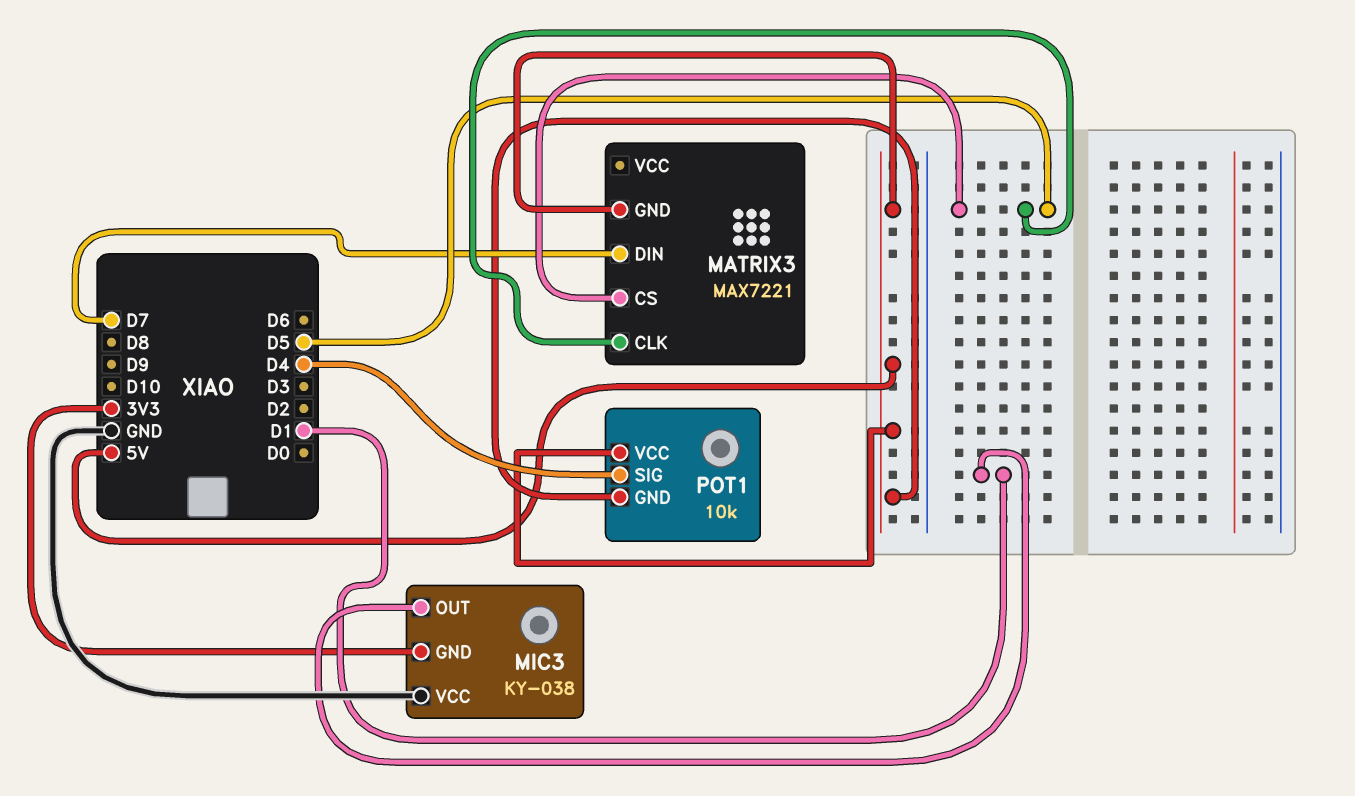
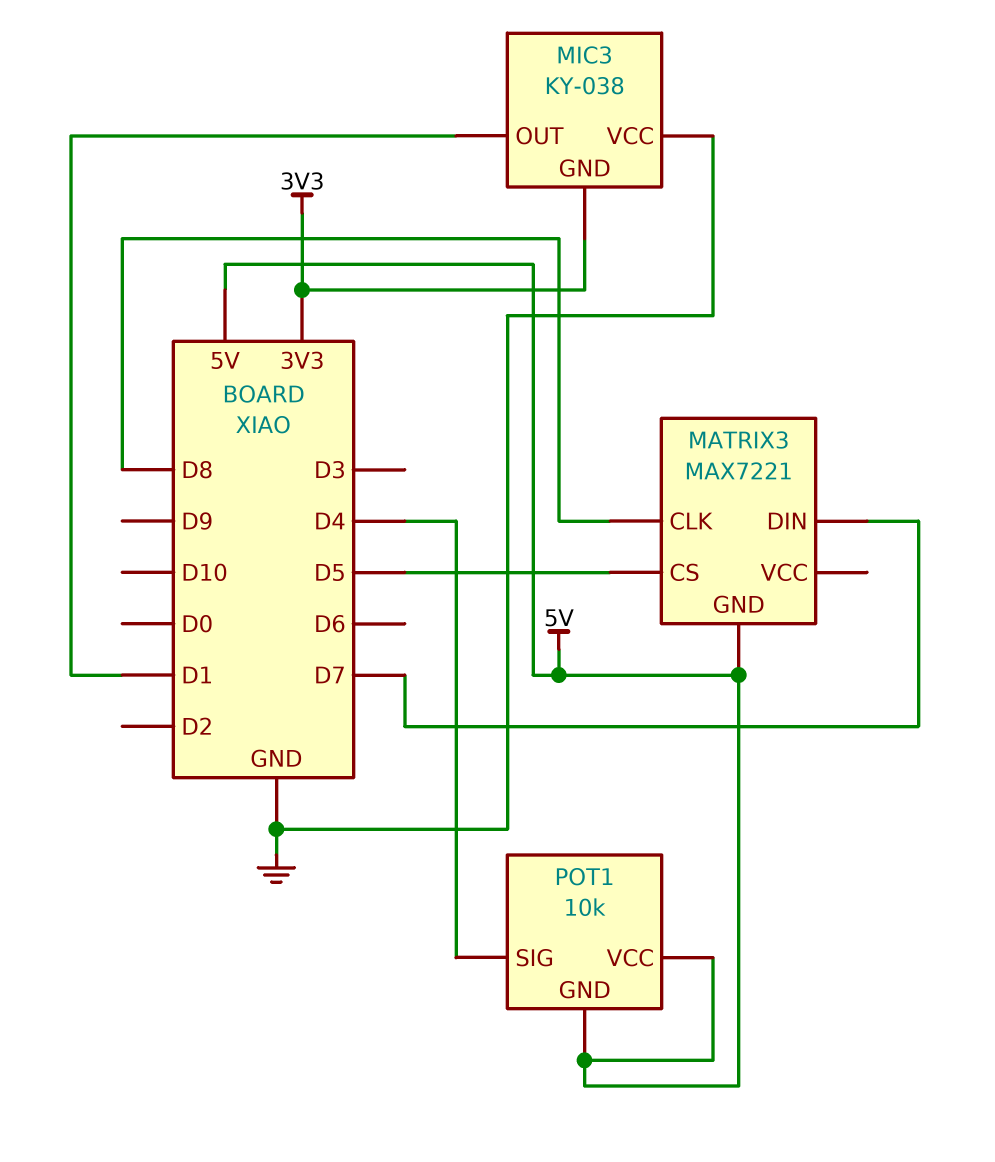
MATRIX3 pin CLK: D5 -> D8

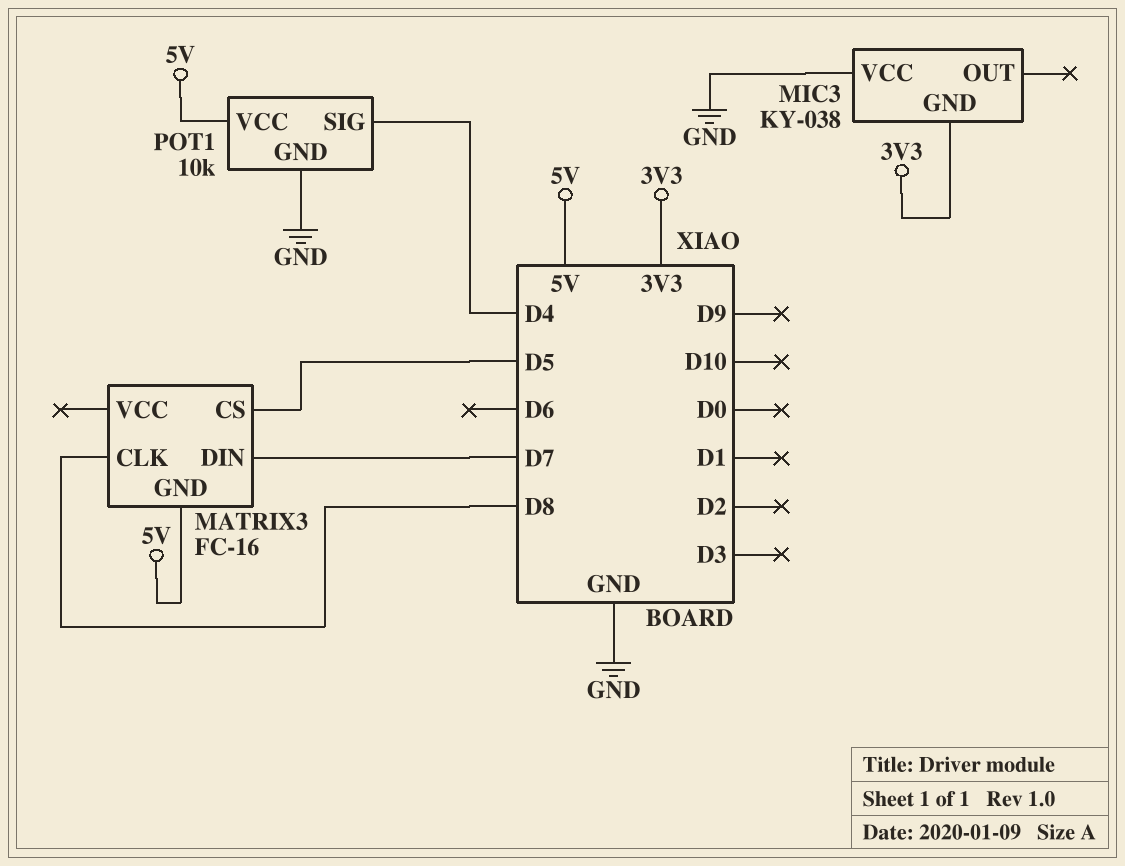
MATRIX3: MAX7221 -> FC-16
MIC3 pin OUT: D1 -> none
POT1 pin GND: 5V -> GND

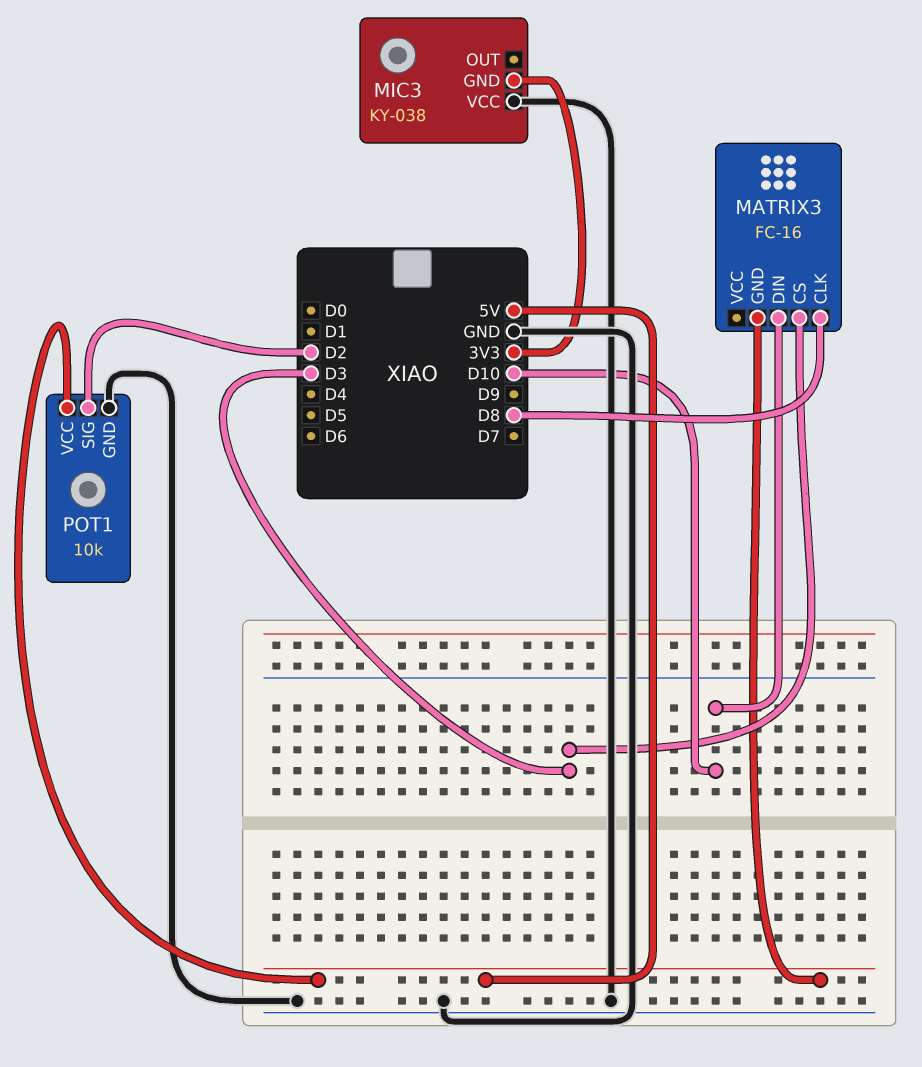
MATRIX3 pin CS: D5 -> D3
MATRIX3 pin DIN: D7 -> D10
POT1 pin SIG: D4 -> D2

